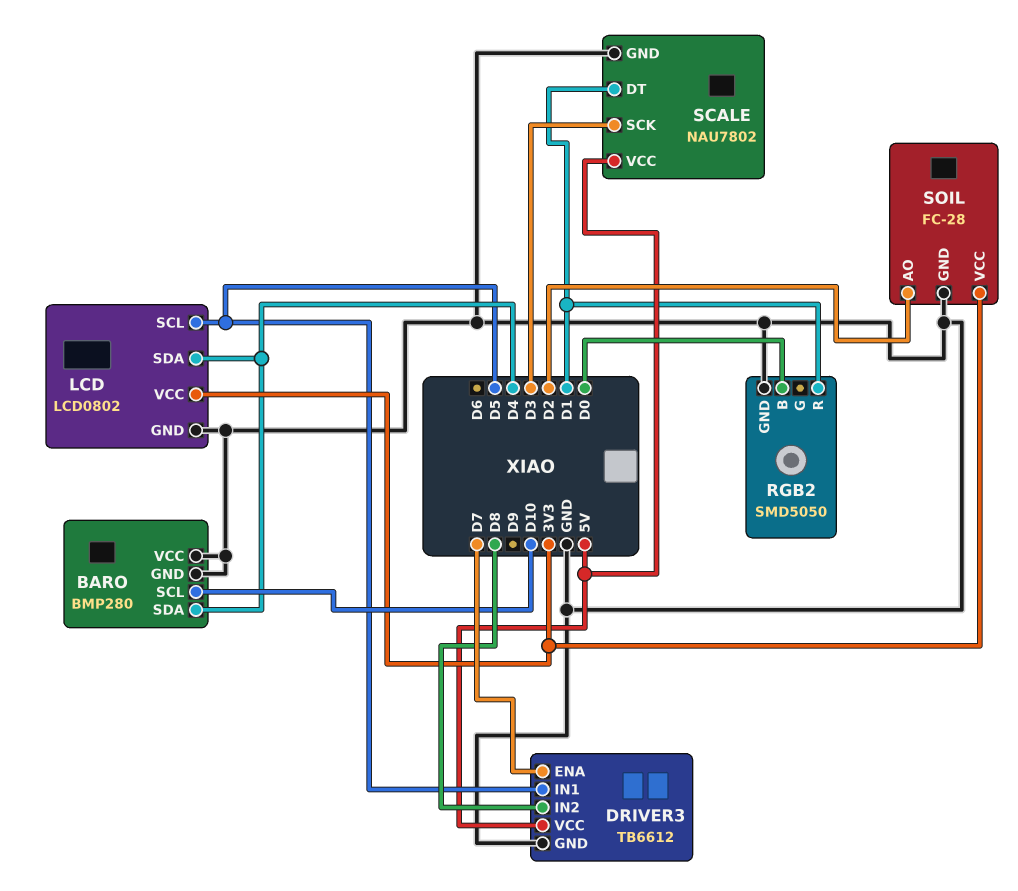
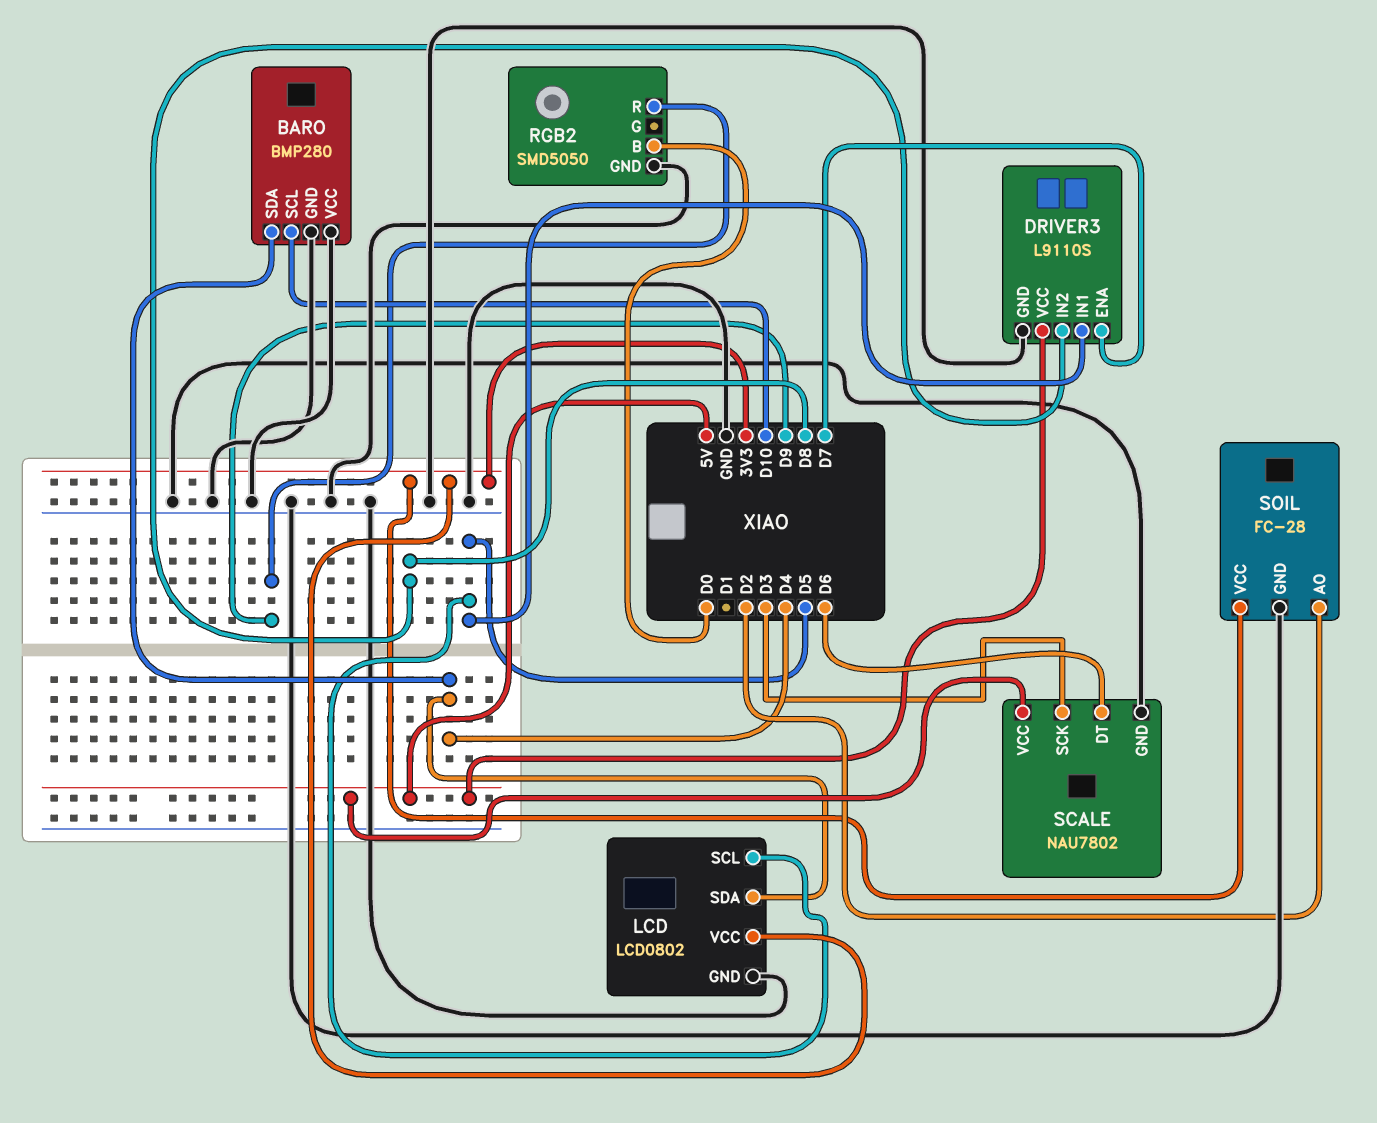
DRIVER3: TB6612 -> L9110S
RGB2 pin R: D1 -> D9
SCALE pin DT: D1 -> D6

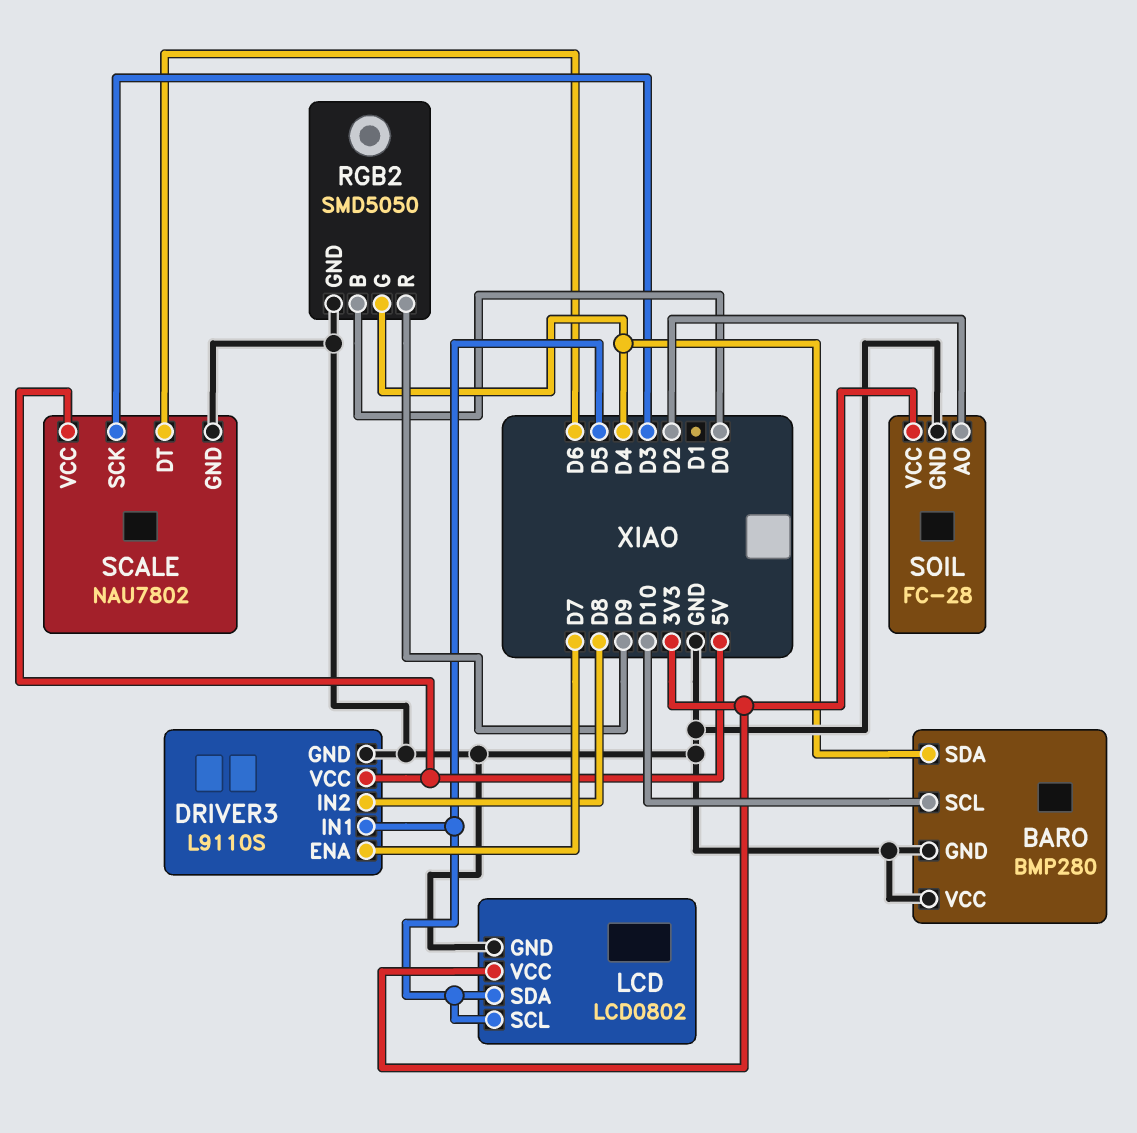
LCD pin SDA: D4 -> D5
RGB2 pin G: none -> D4

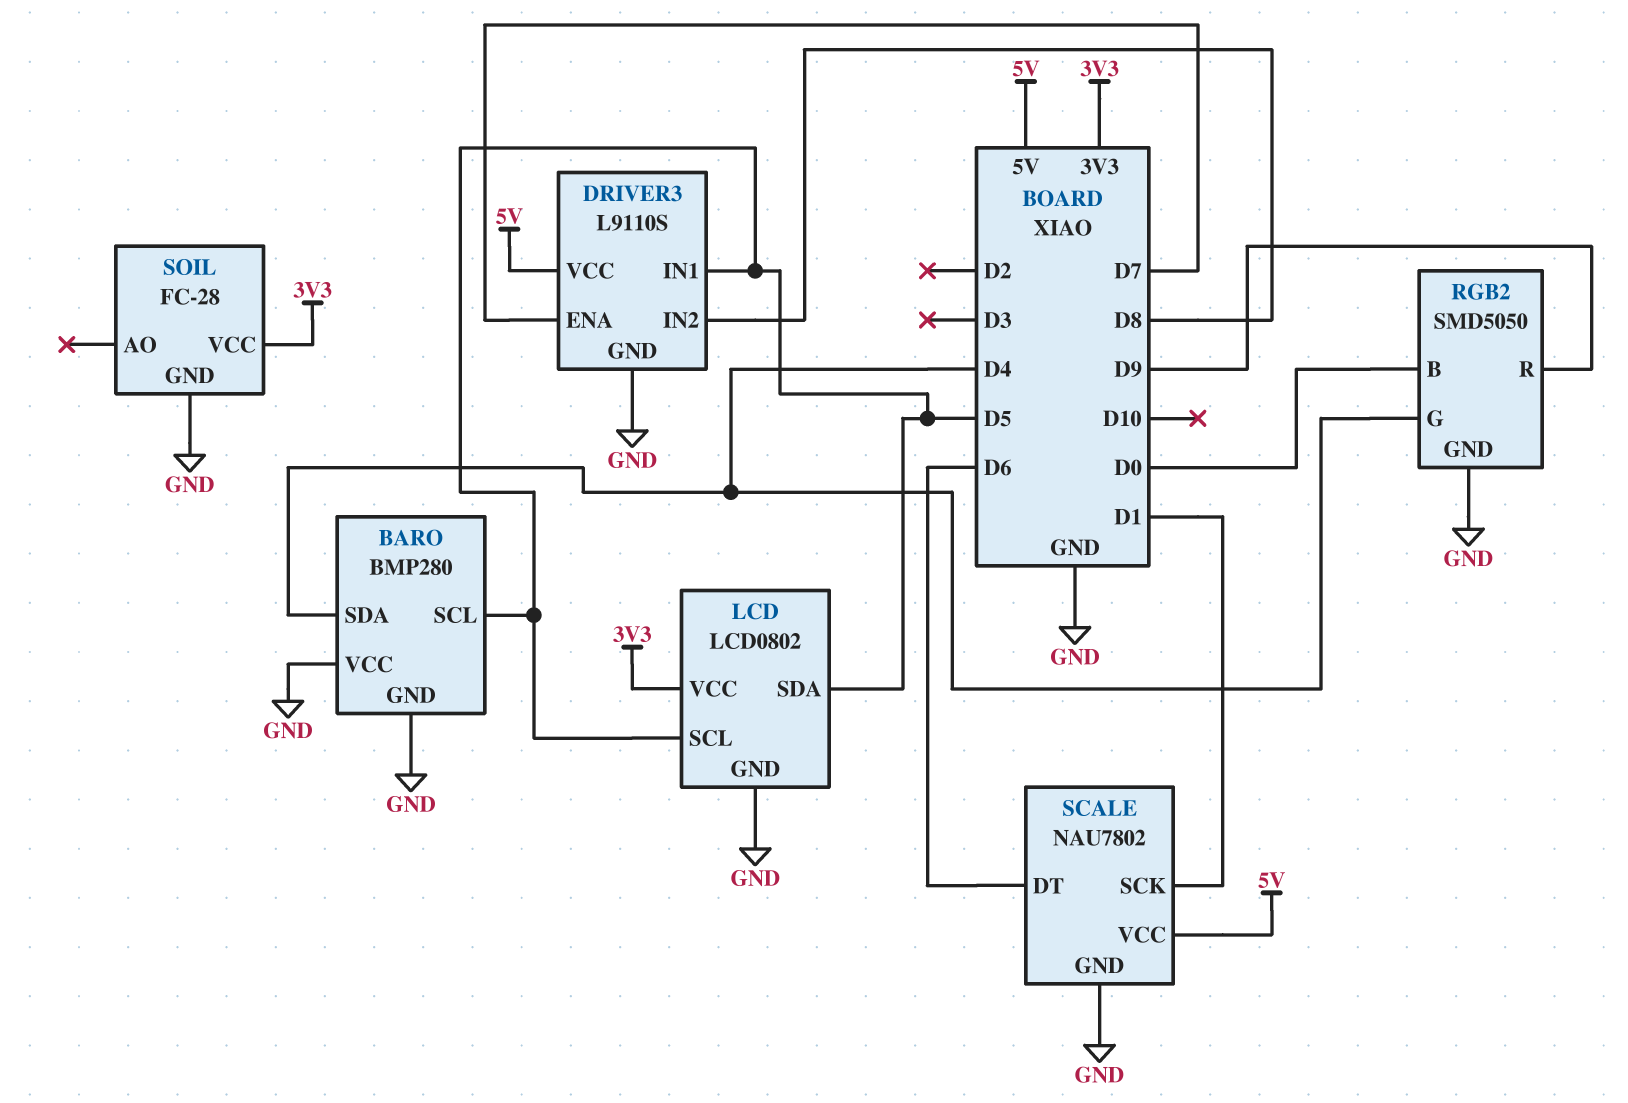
BARO pin SCL: D10 -> D5
SCALE pin SCK: D3 -> D1
SOIL pin AO: D2 -> none

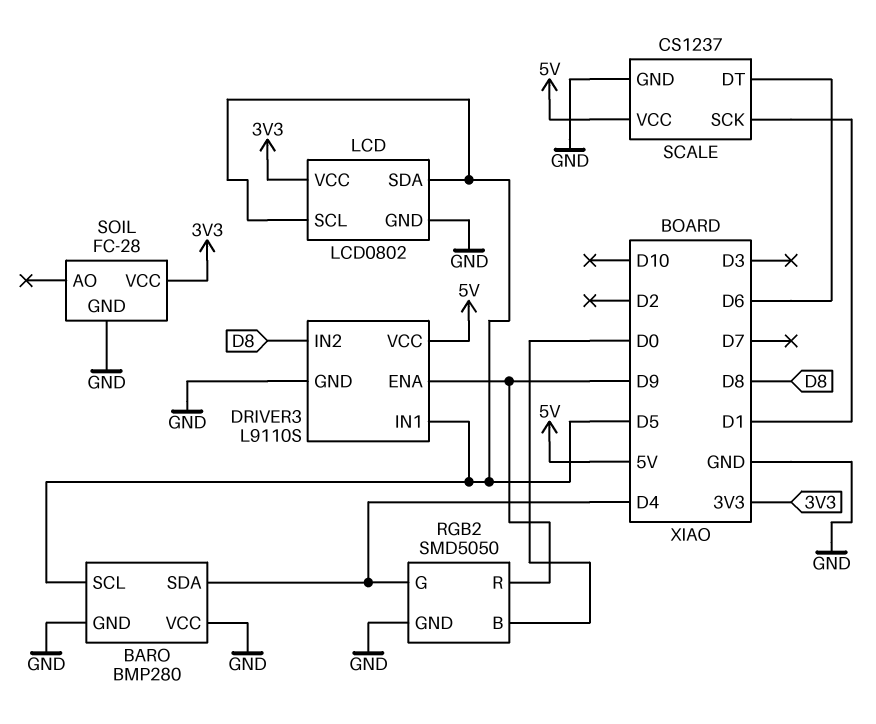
DRIVER3 pin ENA: D7 -> D9
SCALE: NAU7802 -> CS1237

